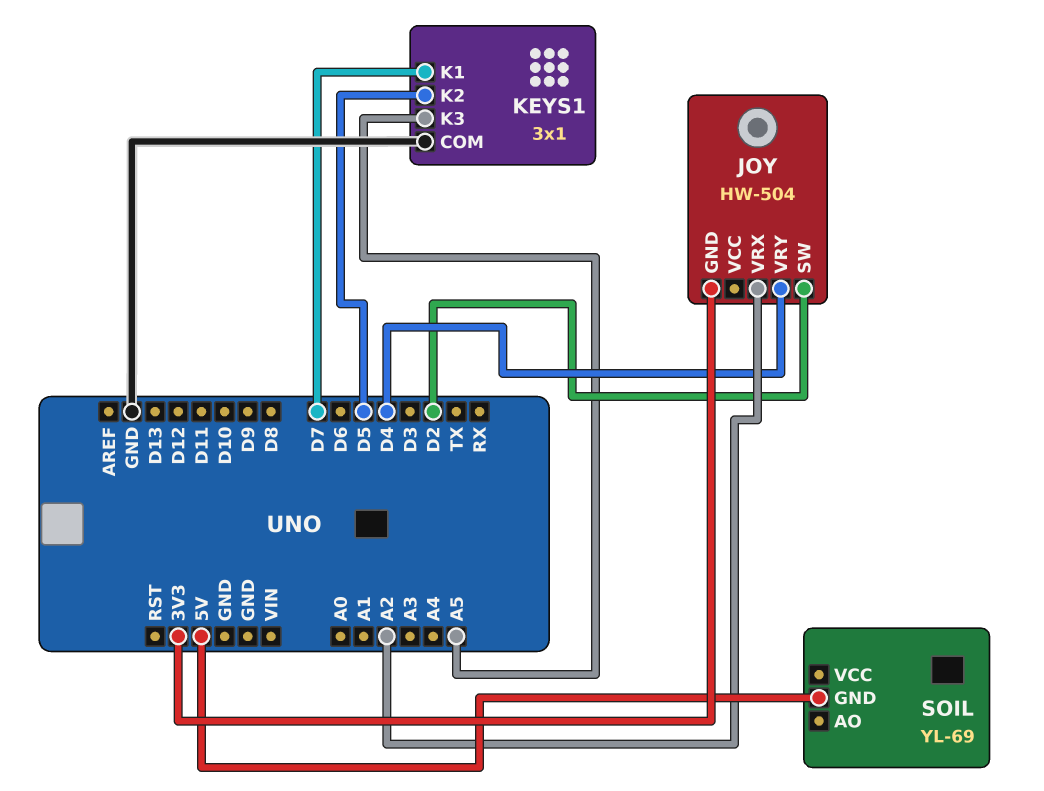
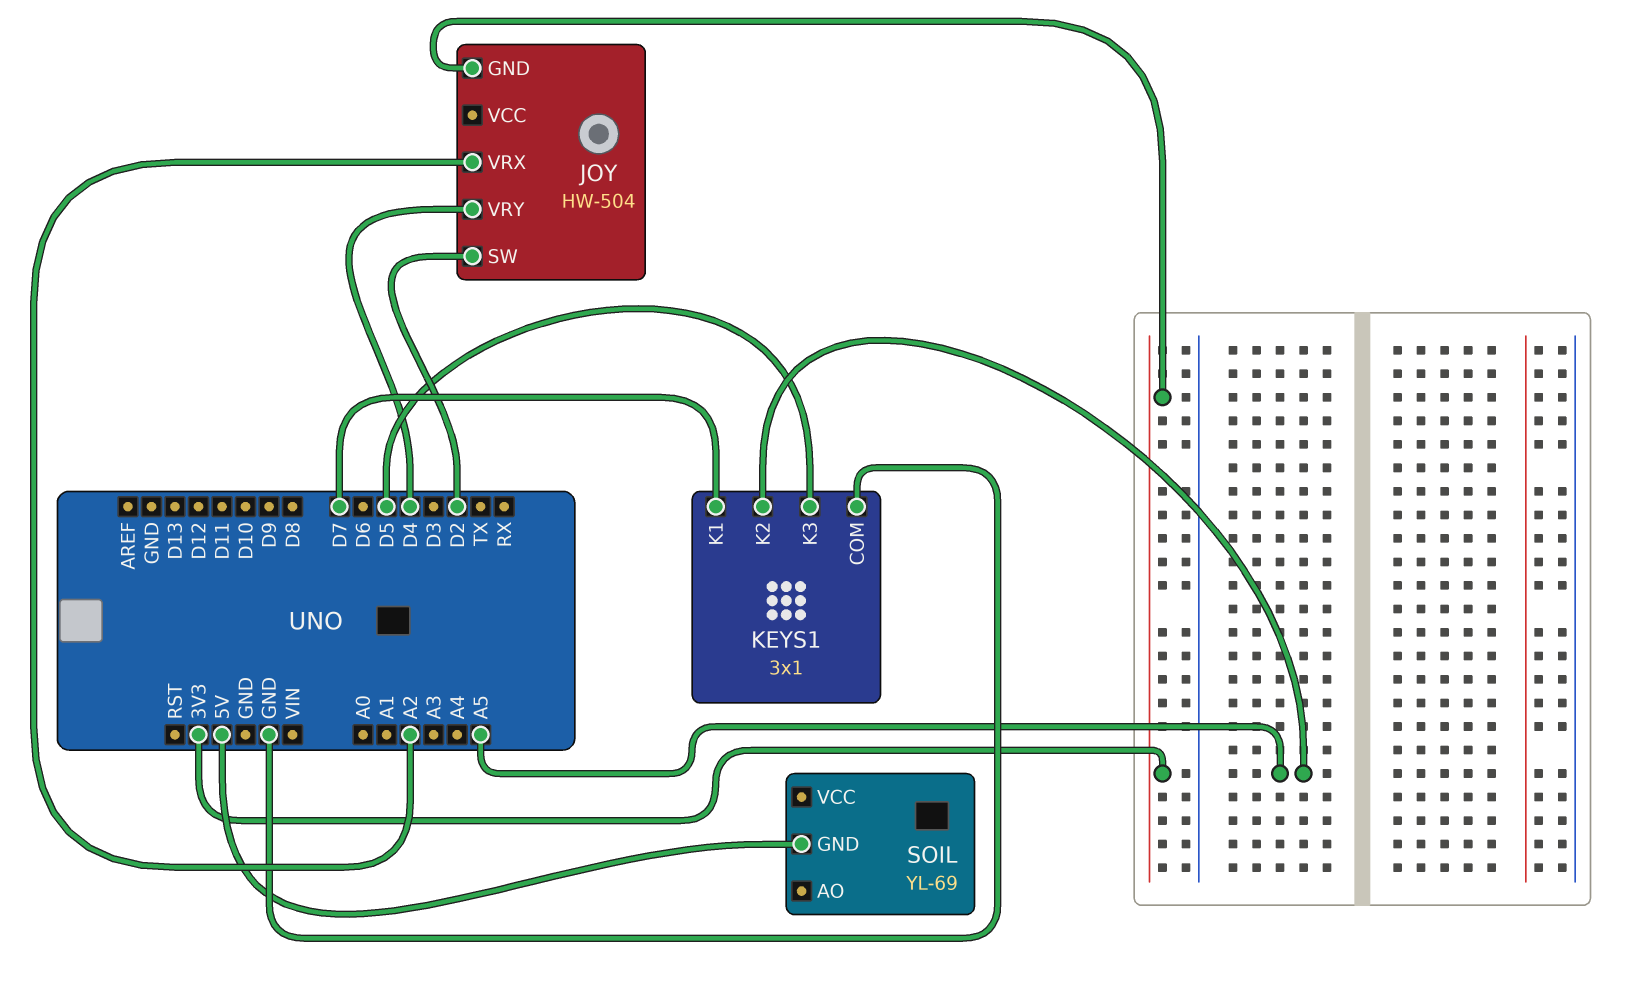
KEYS1 pin K2: D5 -> A5
KEYS1 pin K3: A5 -> D5

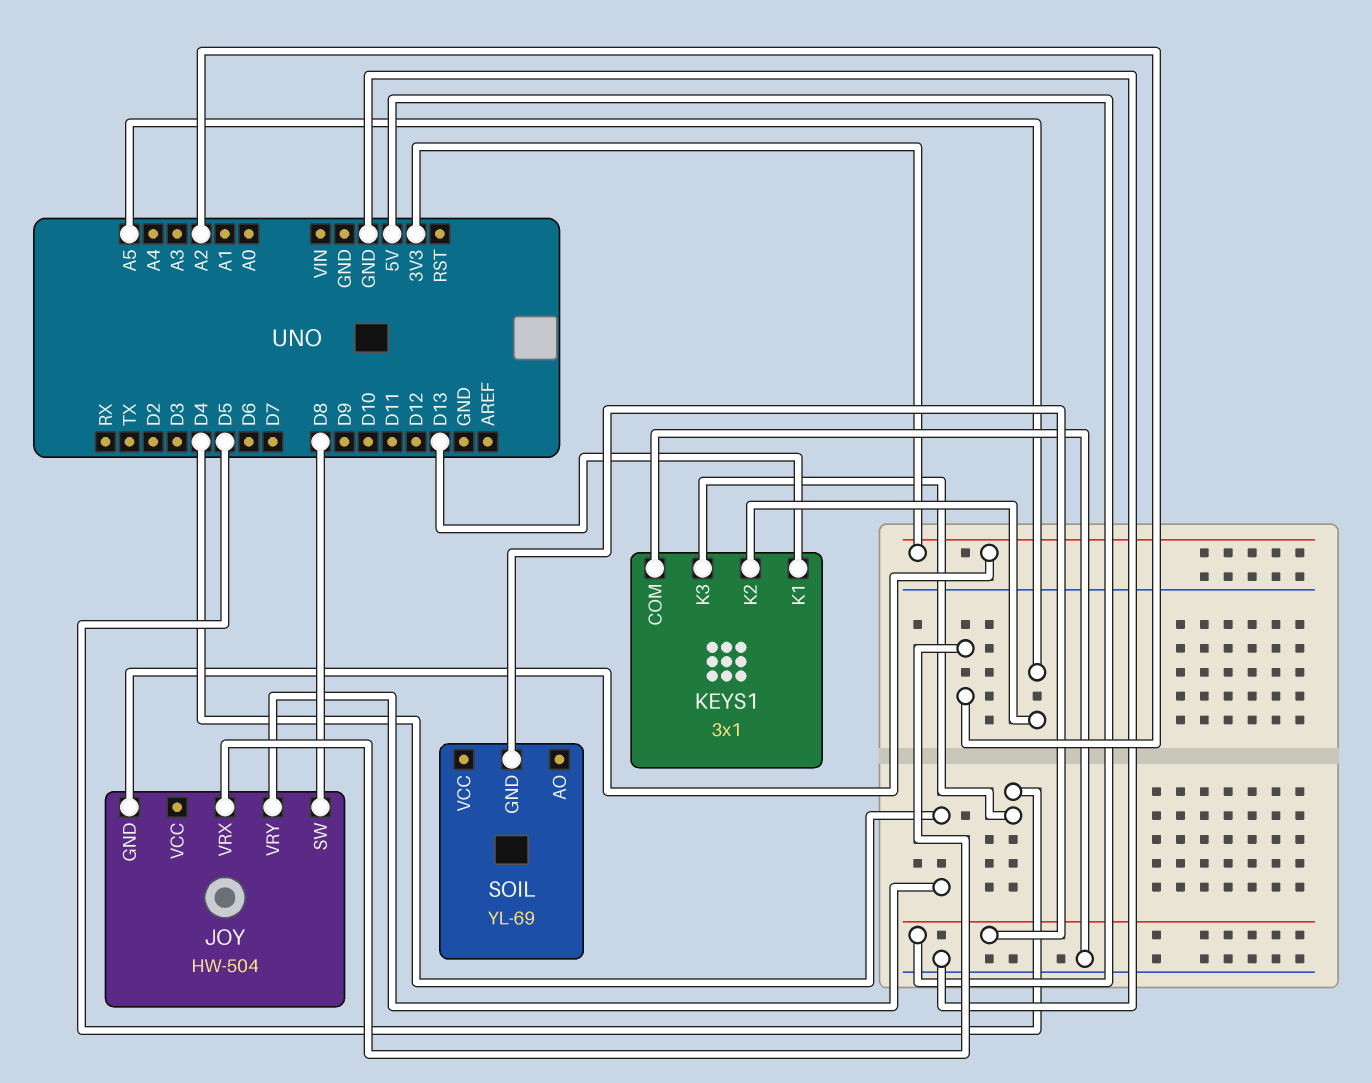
JOY pin SW: D2 -> D8
KEYS1 pin K1: D7 -> D13

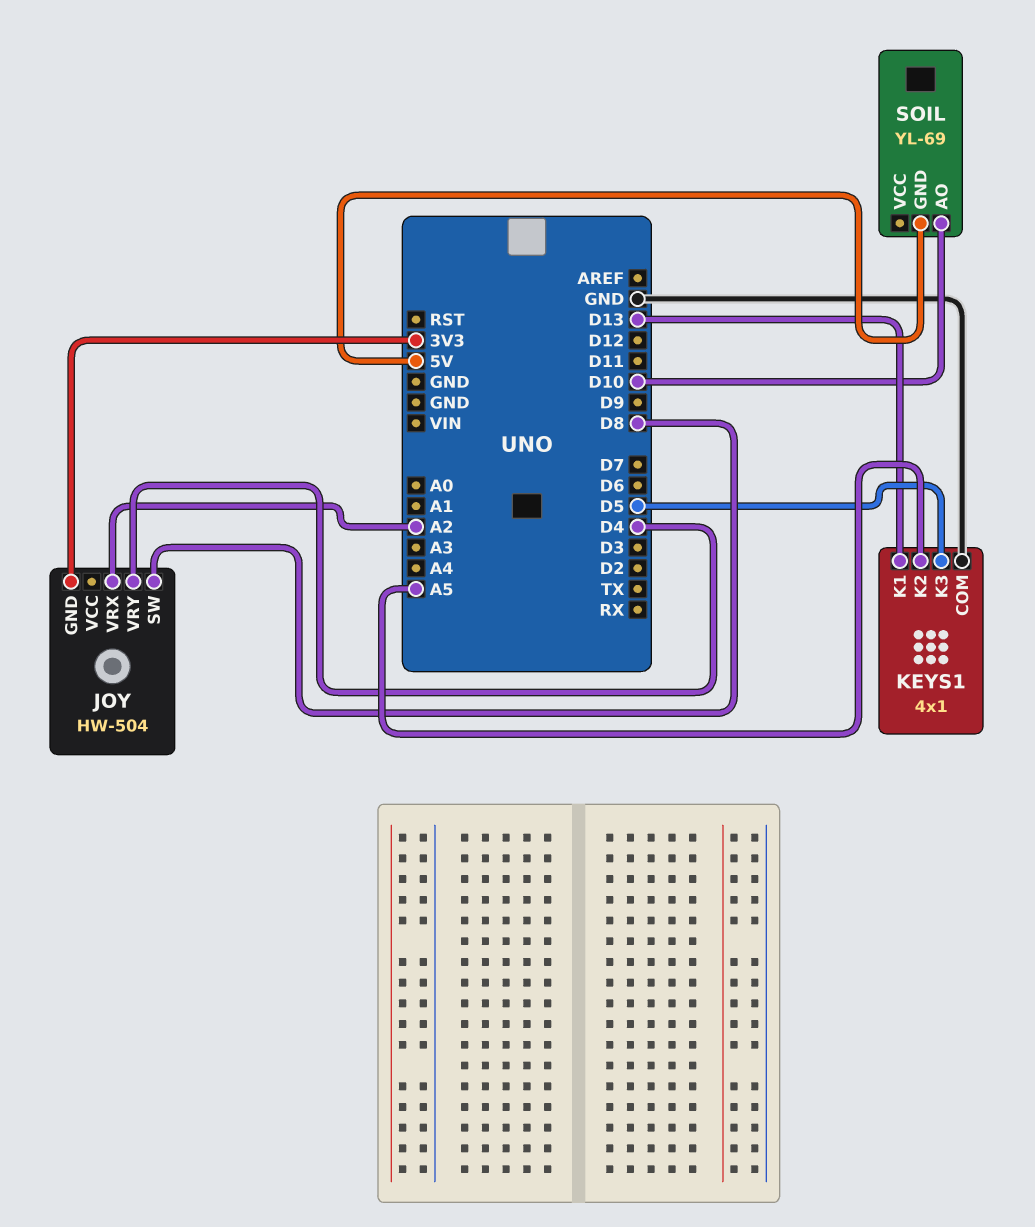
KEYS1: 3x1 -> 4x1
SOIL pin AO: none -> D10

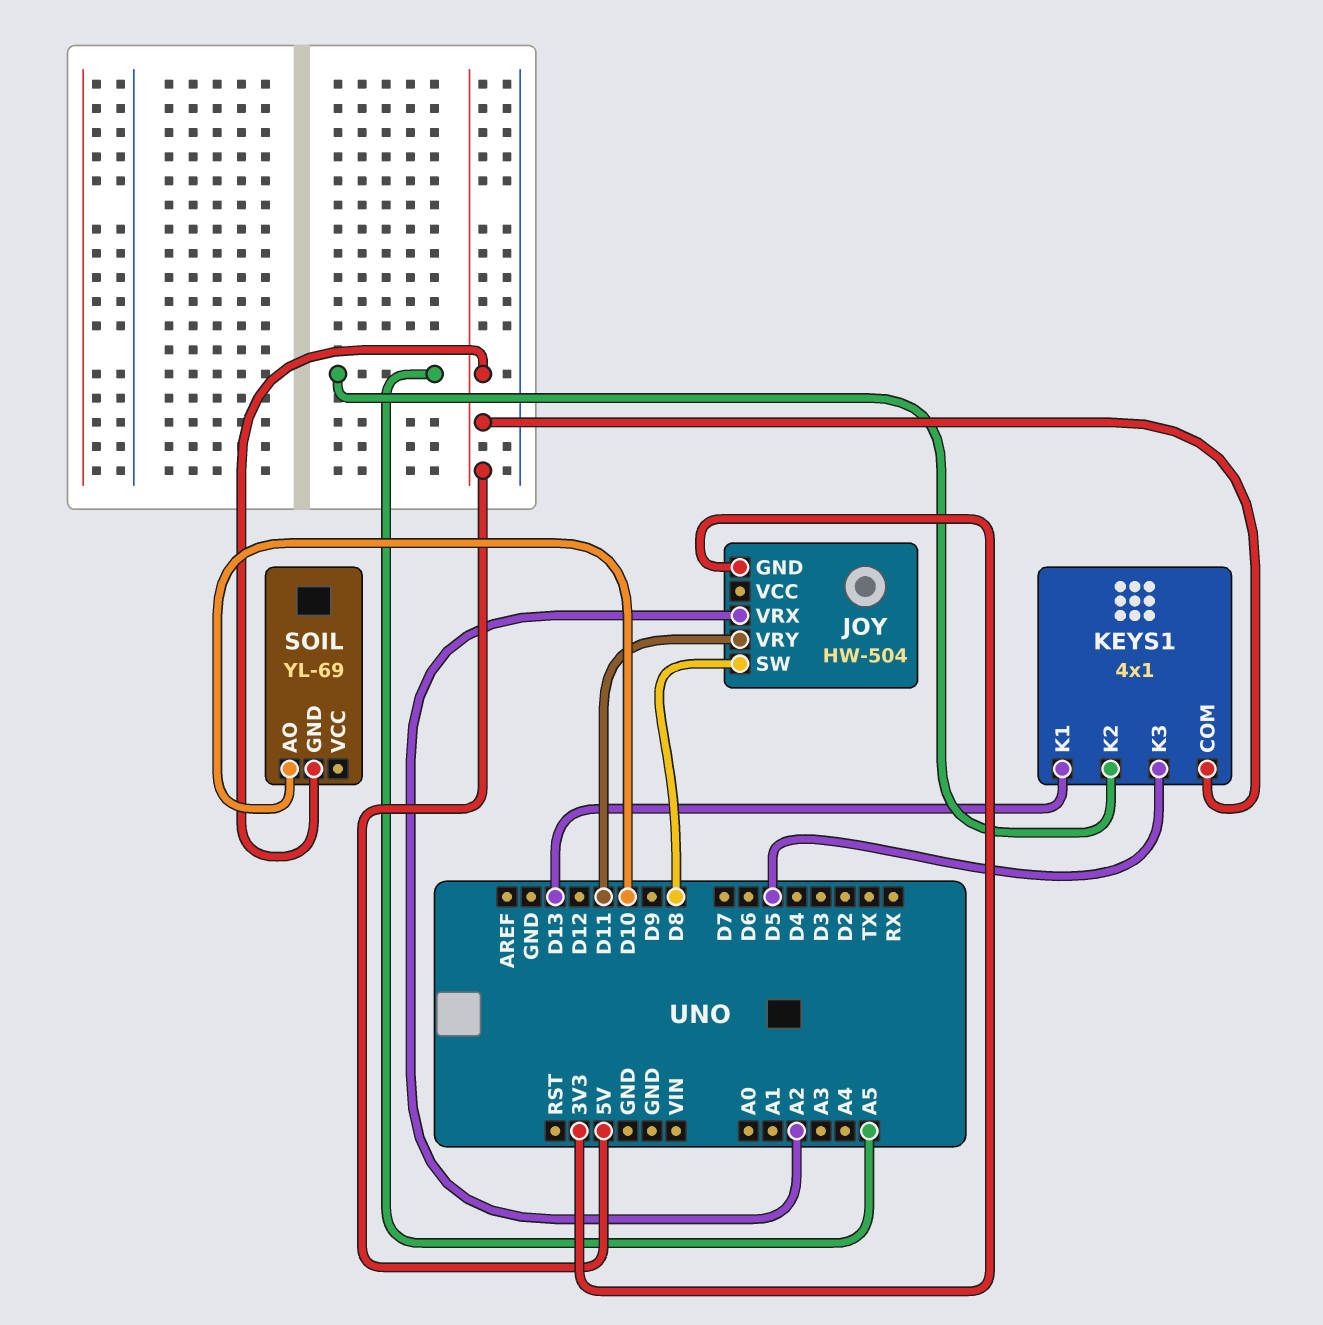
JOY pin VRY: D4 -> D11
KEYS1 pin COM: GND -> 5V

